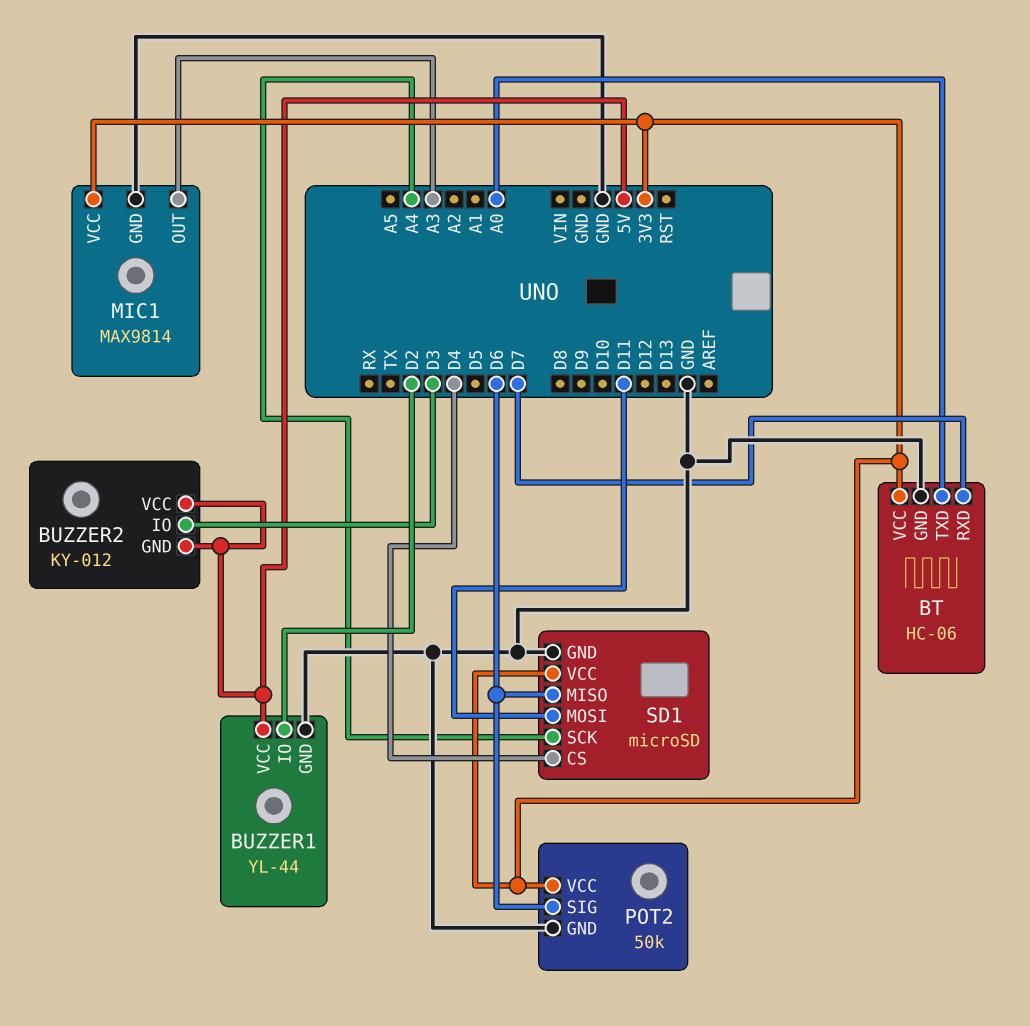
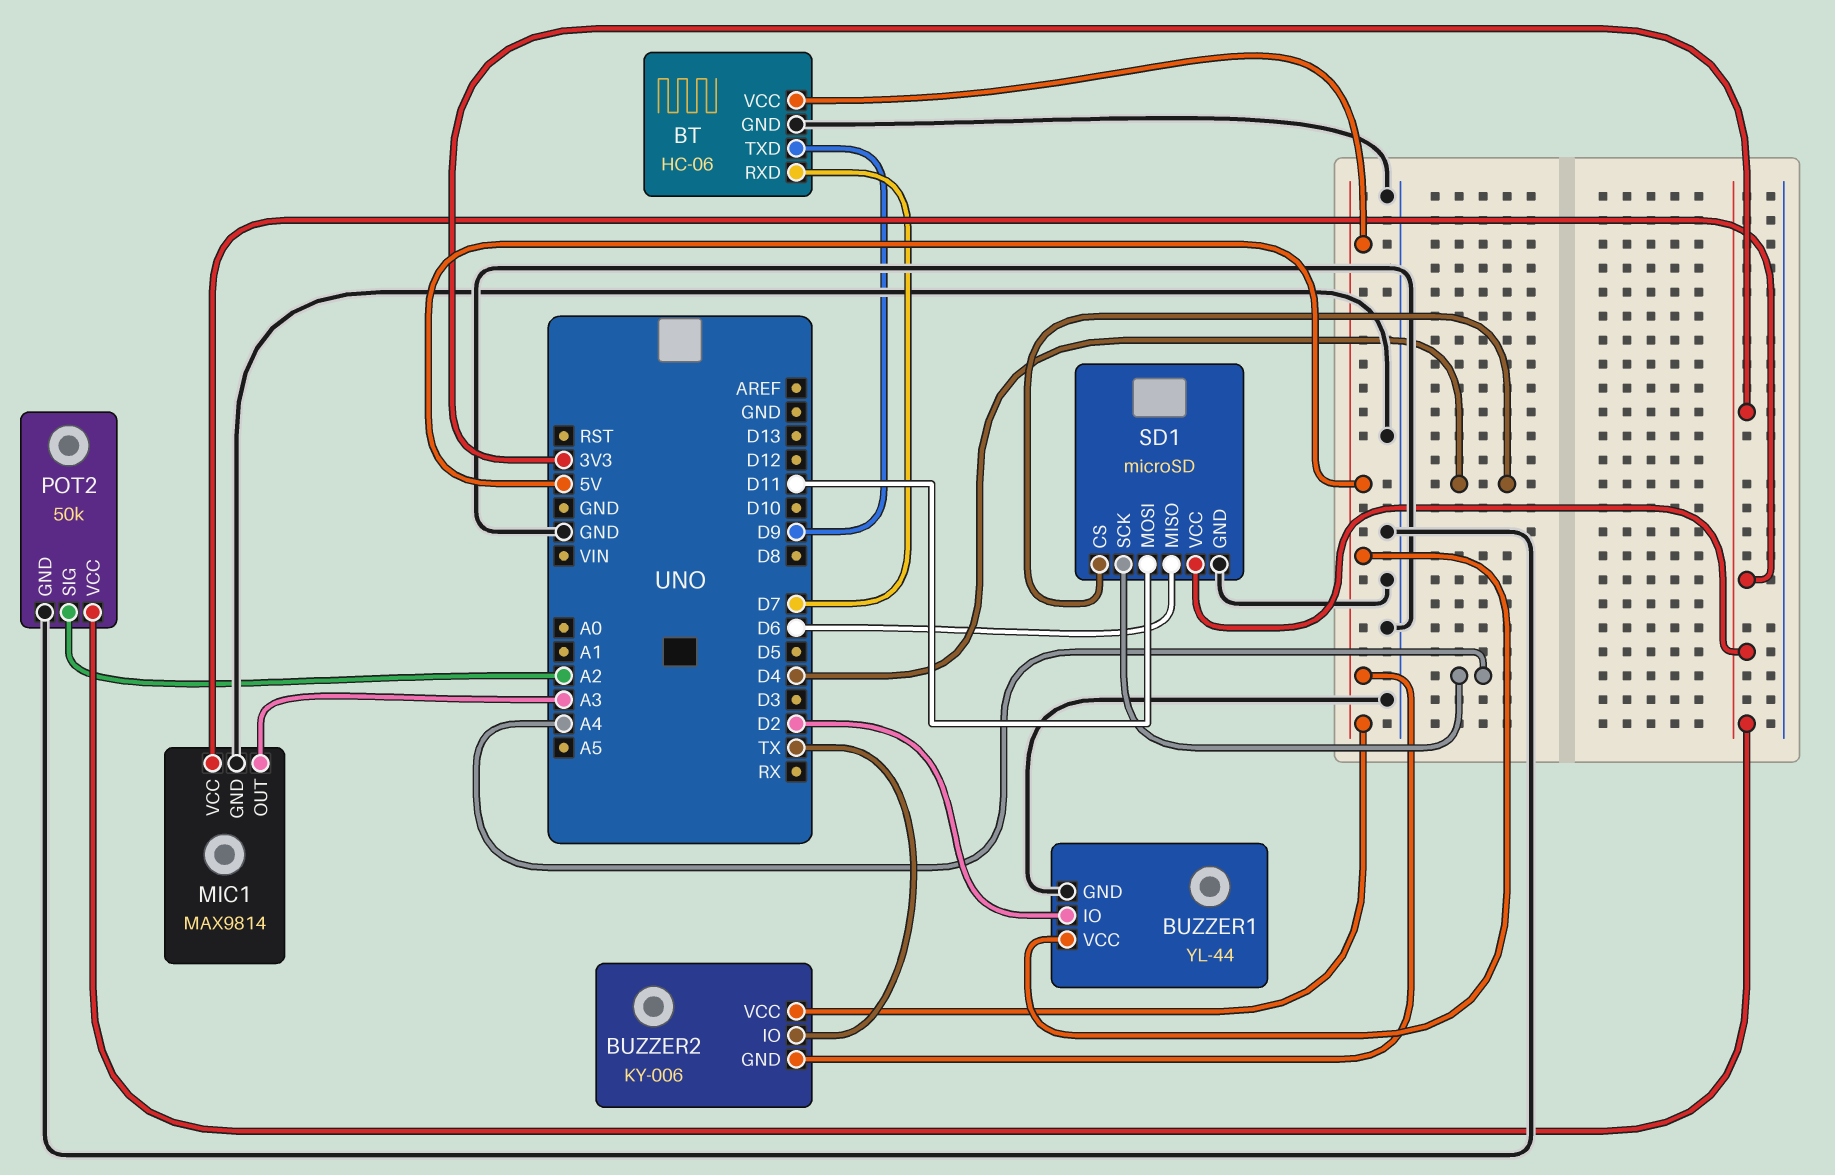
BT pin TXD: A0 -> D9
BT pin VCC: 3V3 -> 5V
BUZZER2: KY-012 -> KY-006
BUZZER2 pin IO: D3 -> TX
POT2 pin SIG: D6 -> A2

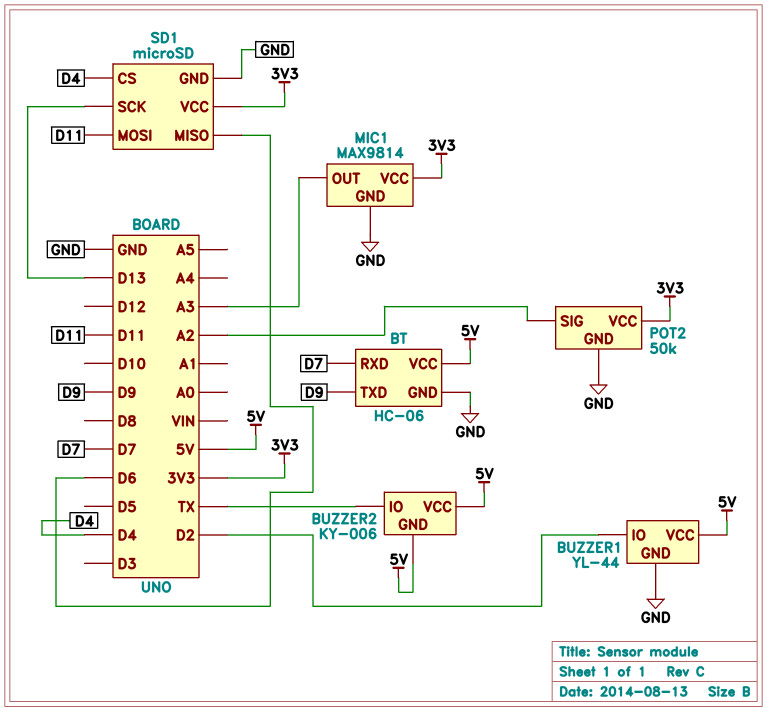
SD1 pin SCK: A4 -> D13

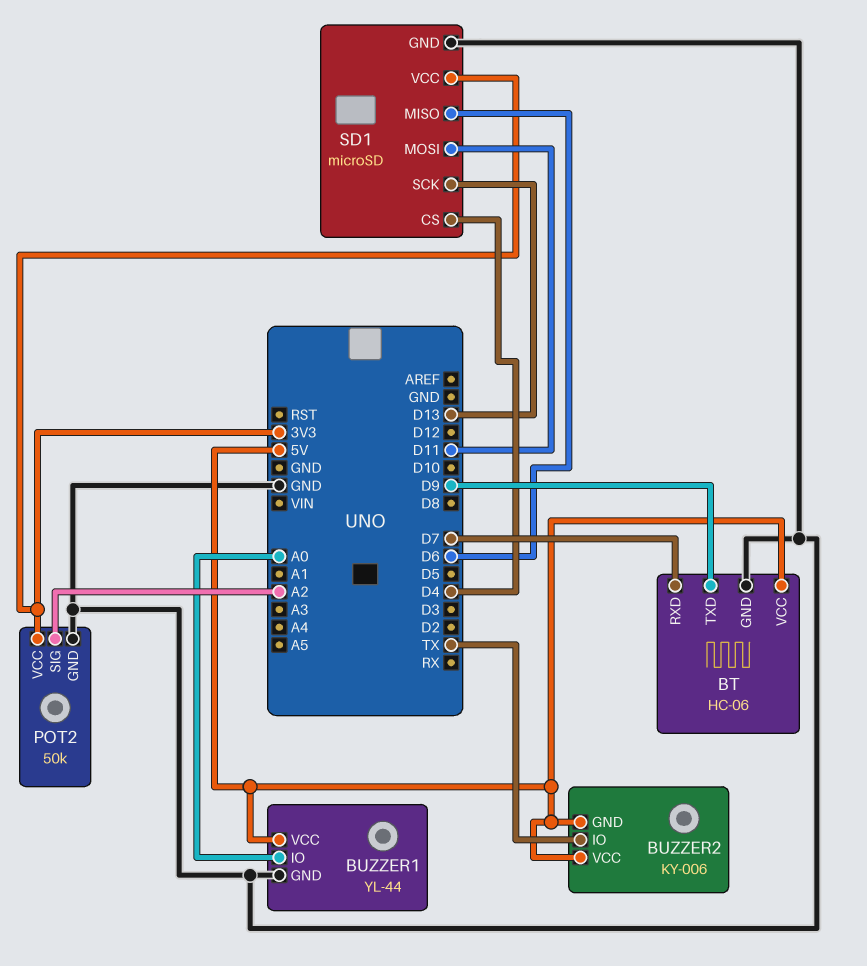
BUZZER1 pin IO: D2 -> A0
MIC1: MAX9814 -> none
MIC1 pin GND: GND -> none
MIC1 pin OUT: A3 -> none
MIC1 pin VCC: 3V3 -> none

